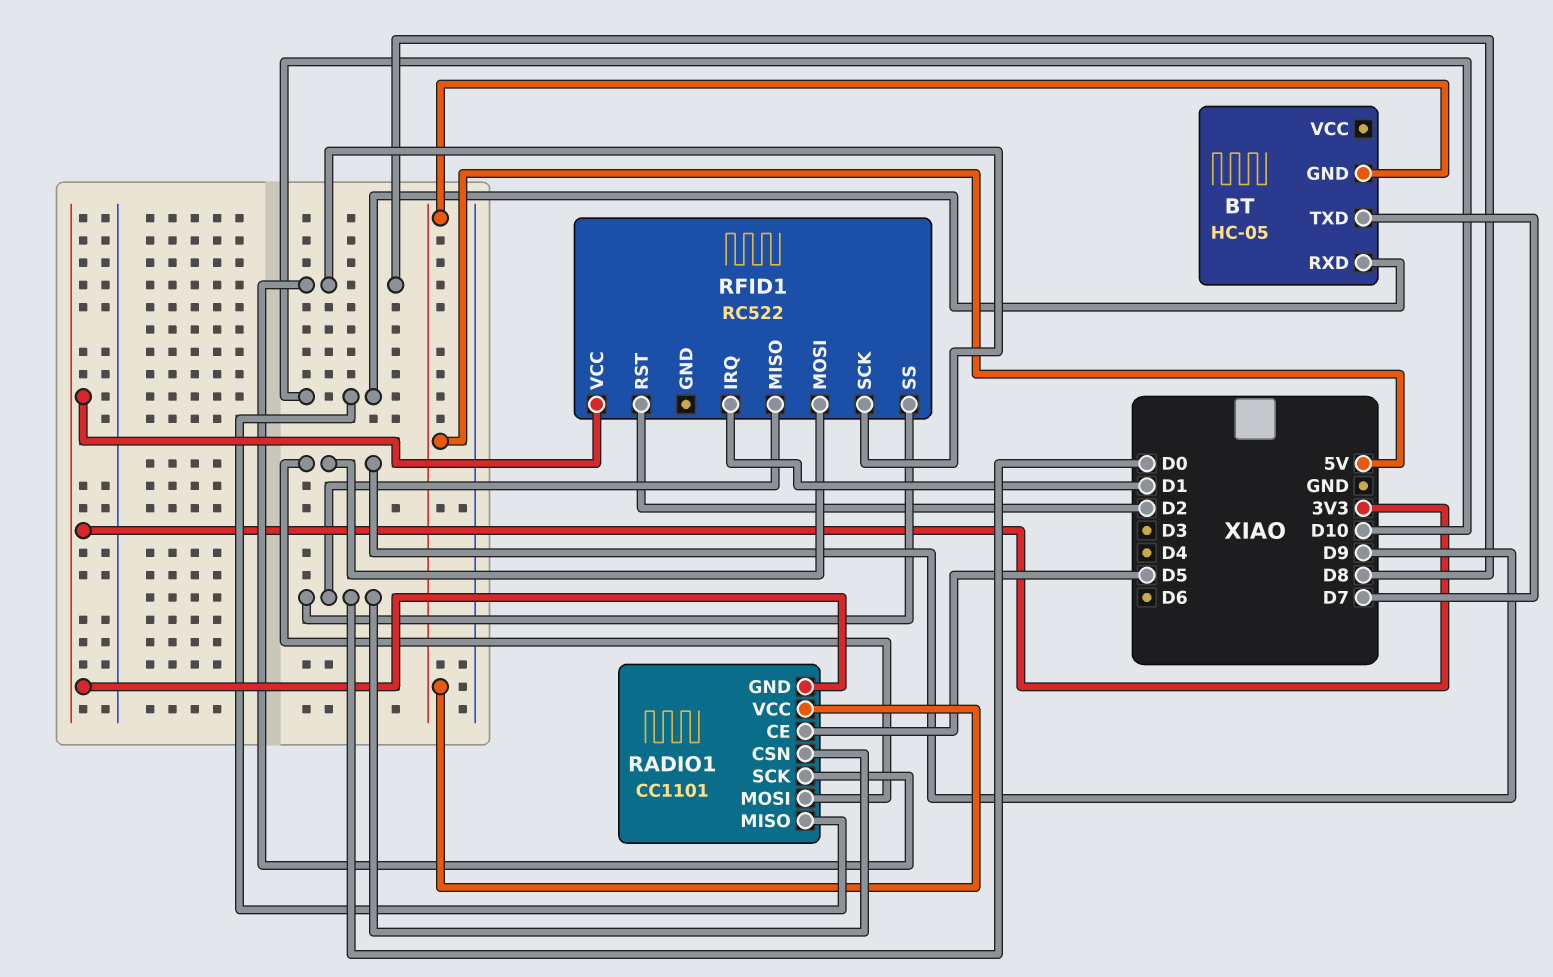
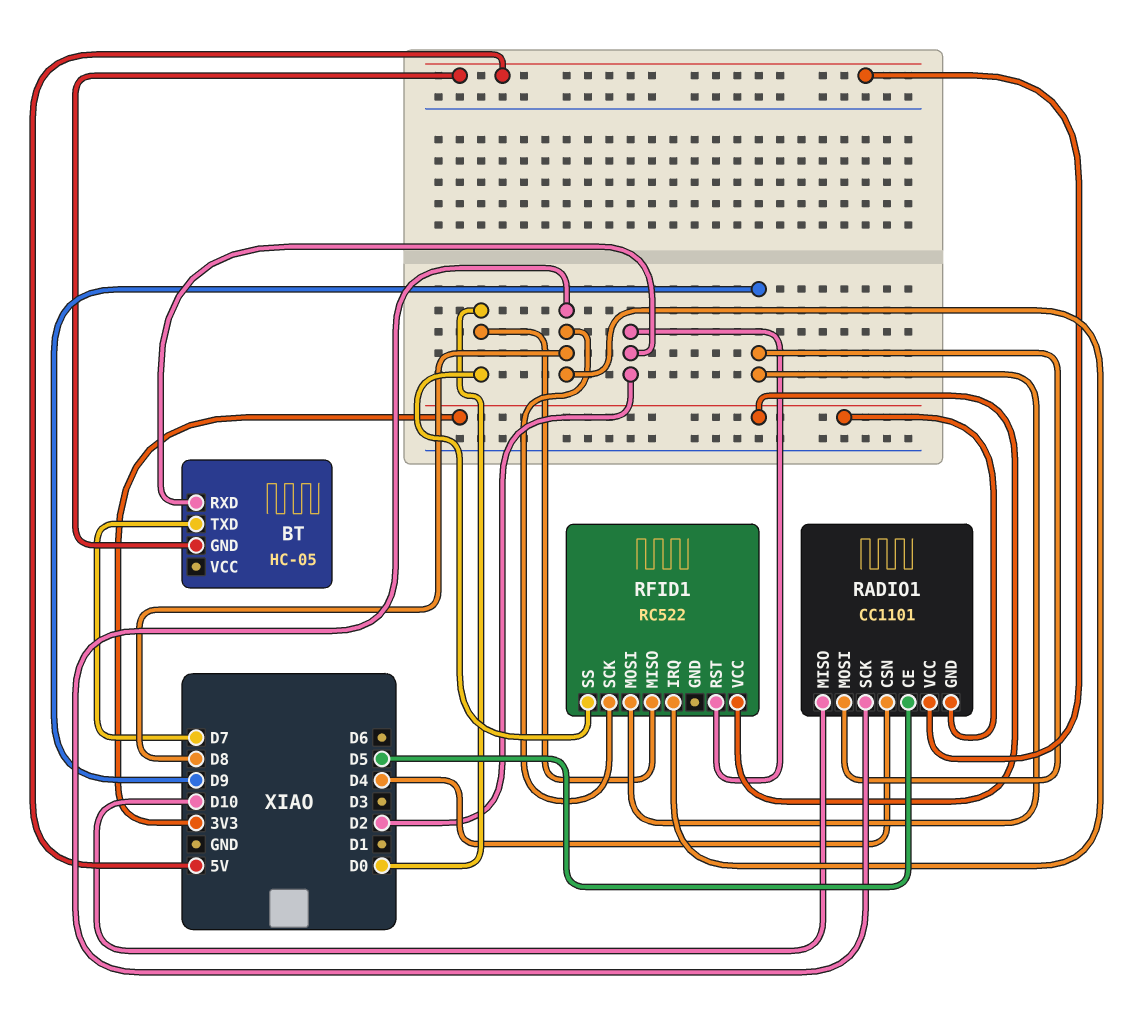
BT pin RXD: D10 -> D2
RADIO1 pin CSN: D0 -> D4
RFID1 pin IRQ: D1 -> D8

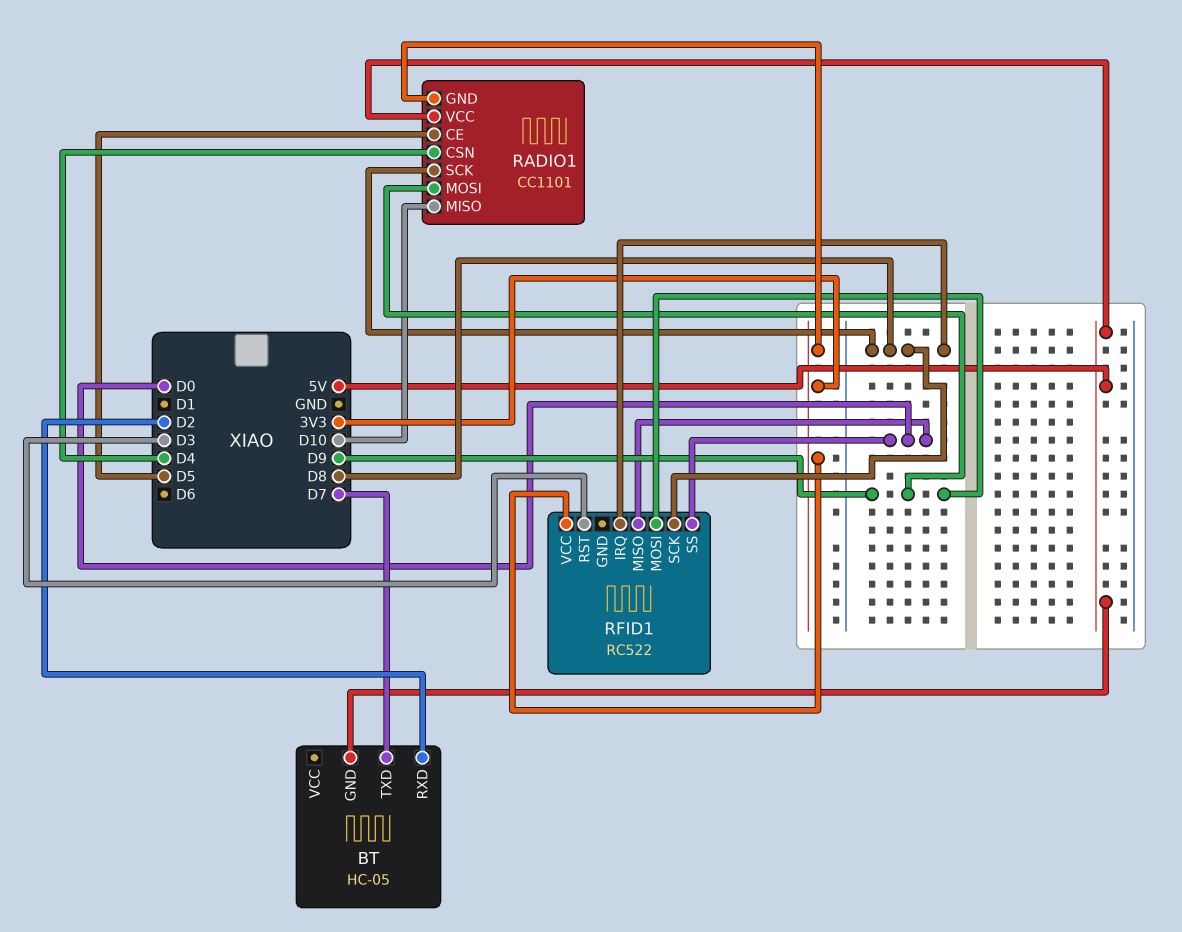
RFID1 pin RST: D2 -> D3

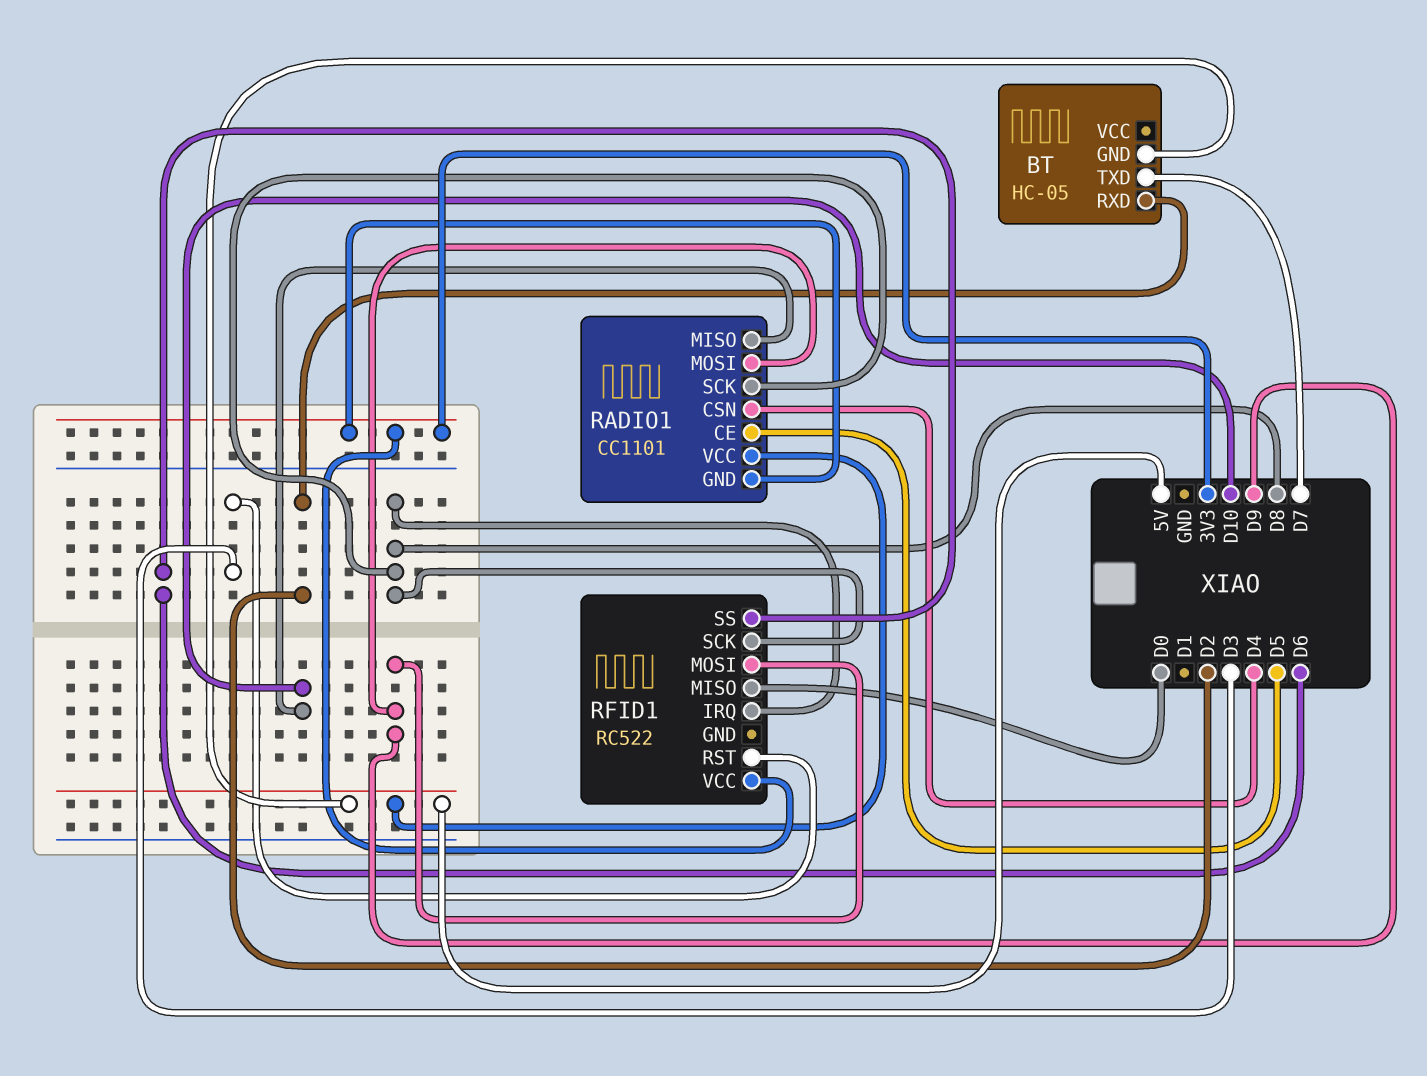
RFID1 pin SS: D0 -> D6

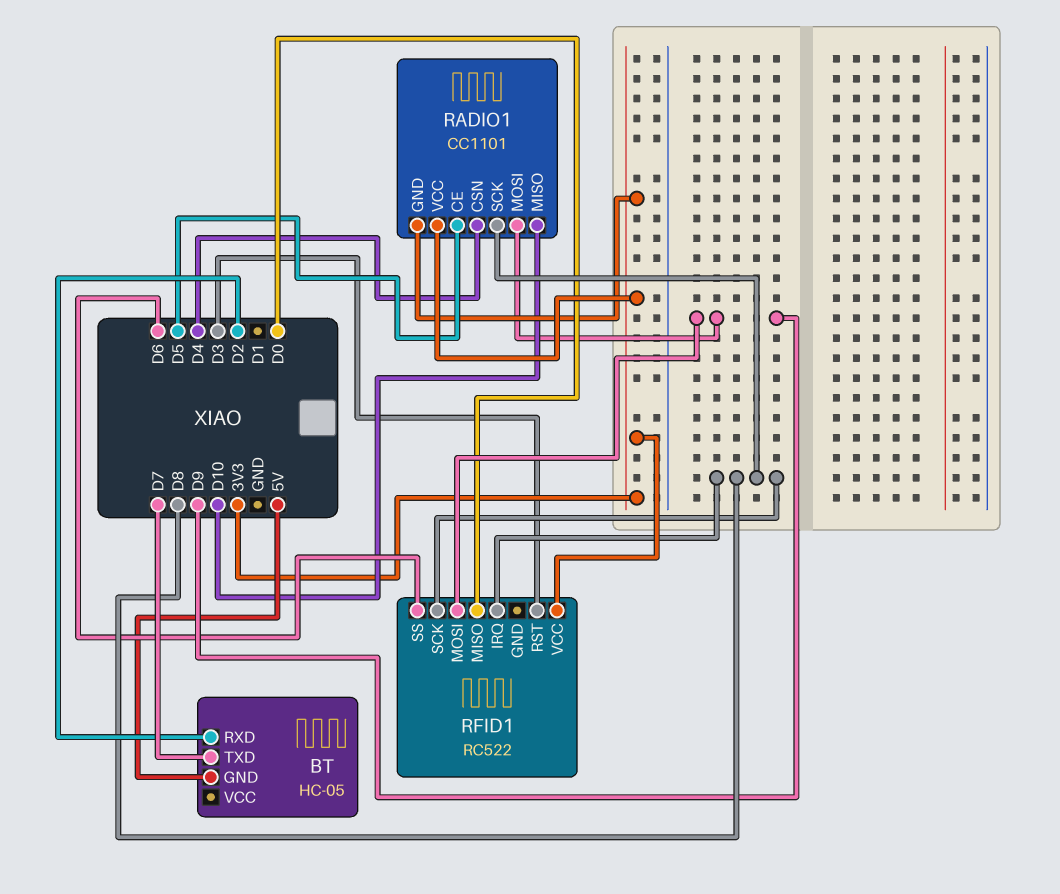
RADIO1 pin VCC: 5V -> 3V3

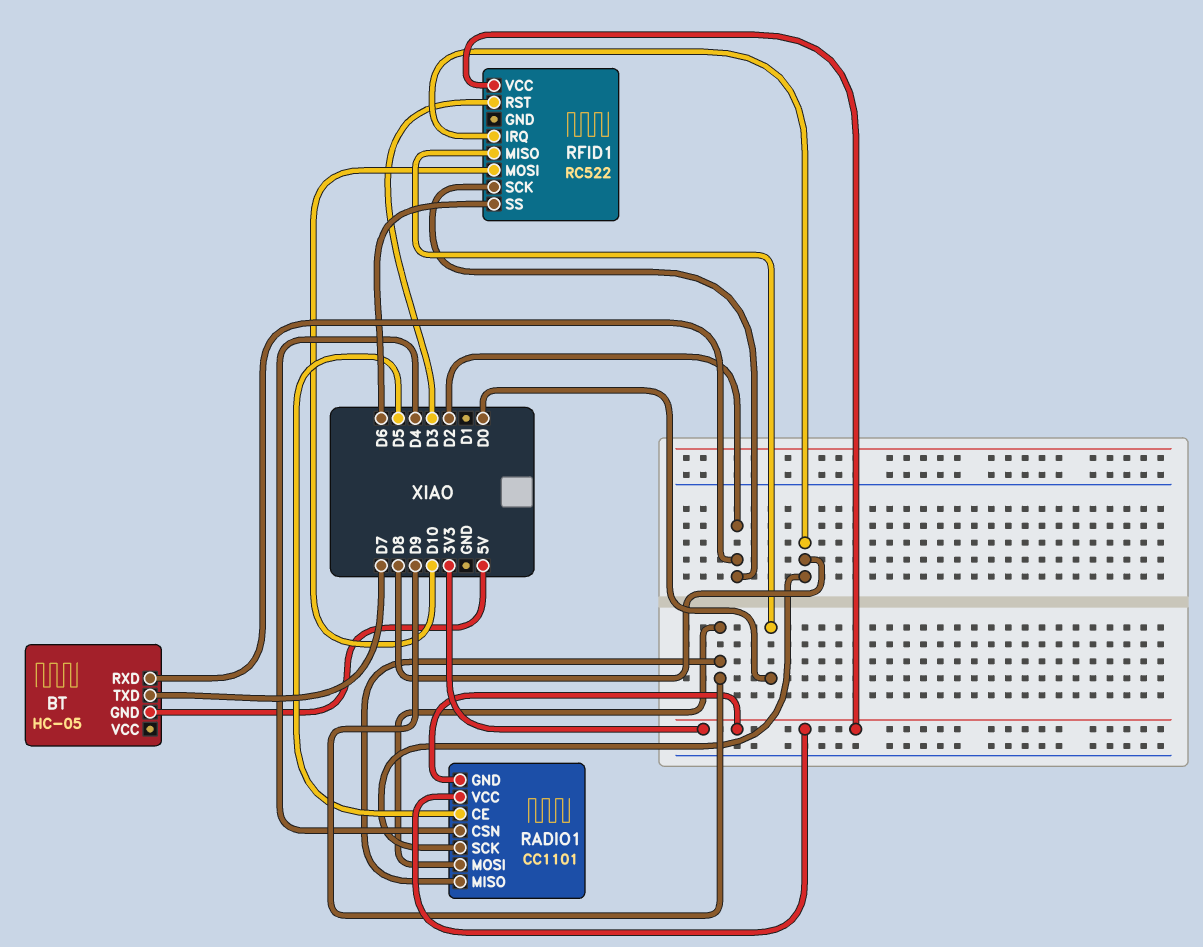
RADIO1 pin MISO: D10 -> D9
RFID1 pin MOSI: D9 -> D10
RFID1 pin SCK: D8 -> D2

